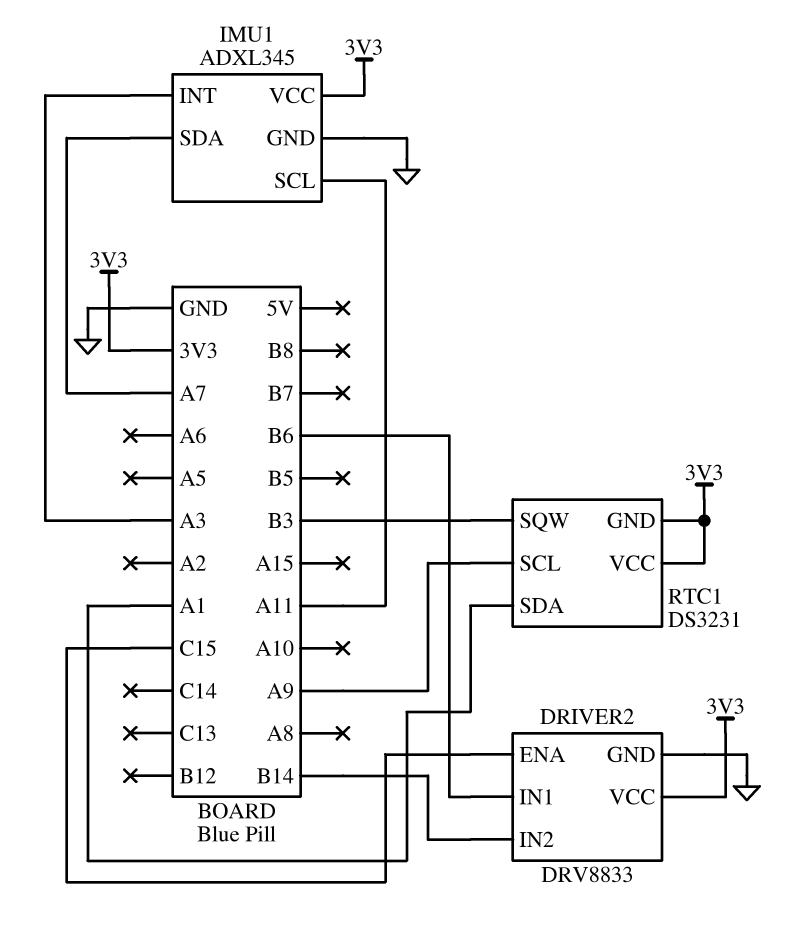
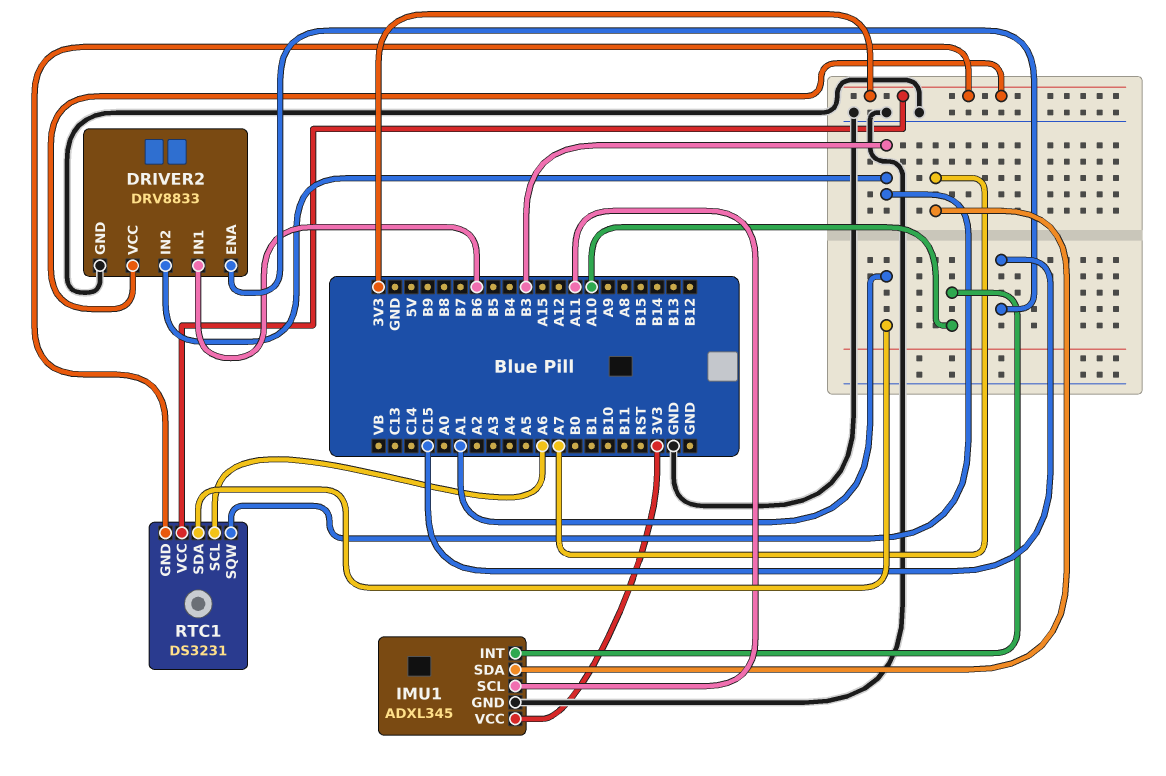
DRIVER2 pin IN2: B14 -> B3
IMU1 pin INT: A3 -> A10
RTC1 pin SCL: A9 -> A6

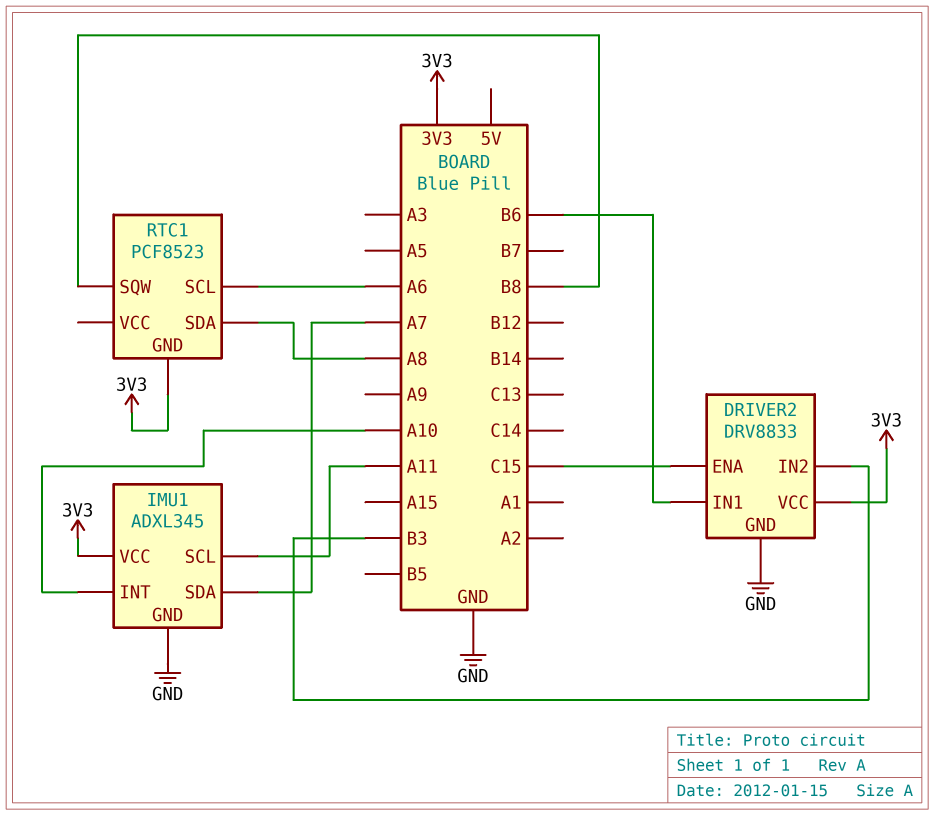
RTC1: DS3231 -> PCF8523
RTC1 pin SDA: A1 -> A8
RTC1 pin SQW: B3 -> B8
RTC1 pin VCC: 3V3 -> none

